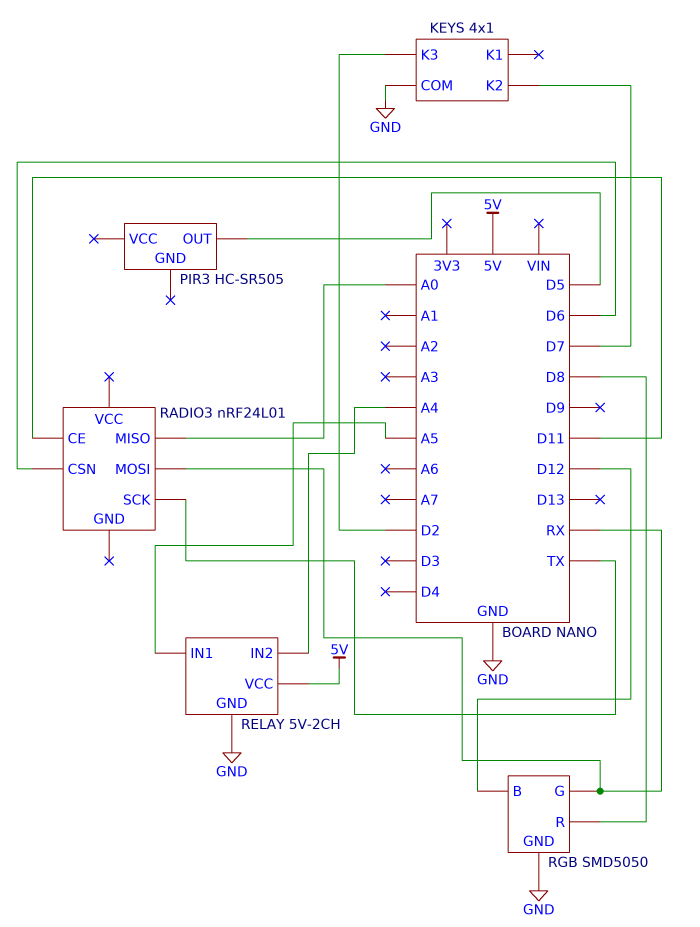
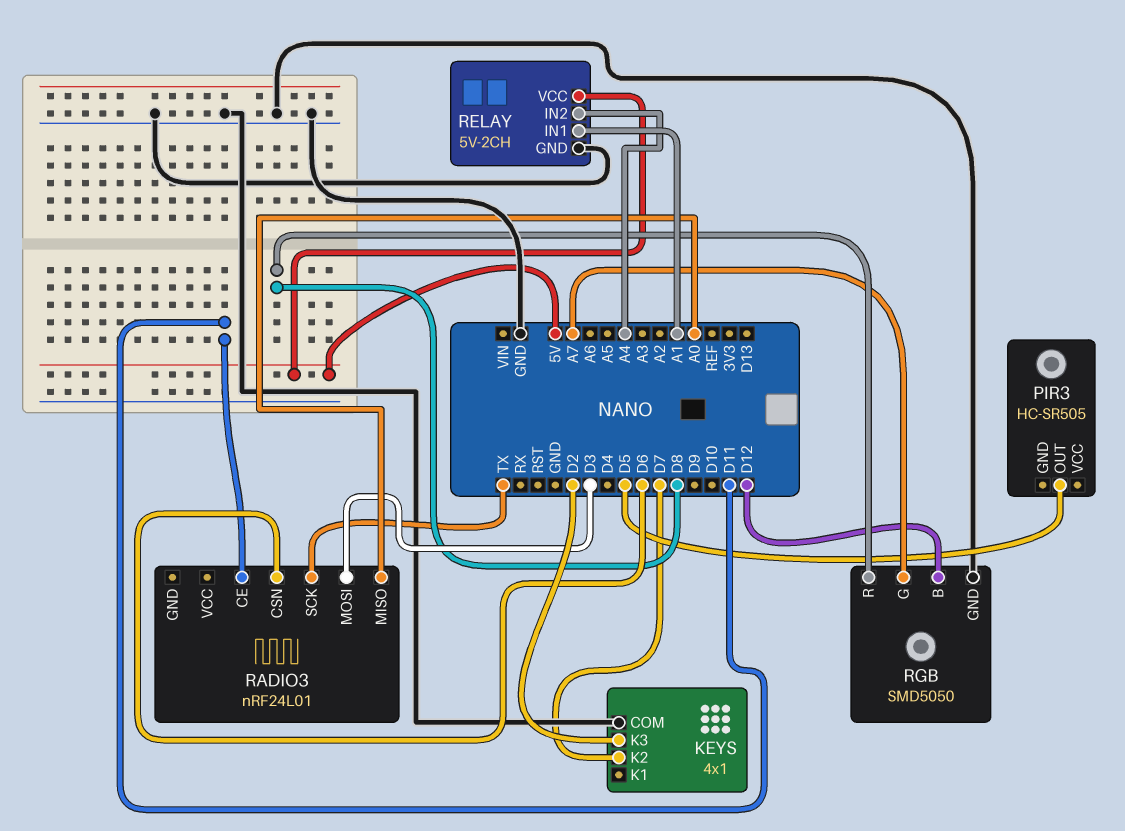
RADIO3 pin MOSI: RX -> D3
RELAY pin IN1: A5 -> A1
RGB pin G: RX -> A7

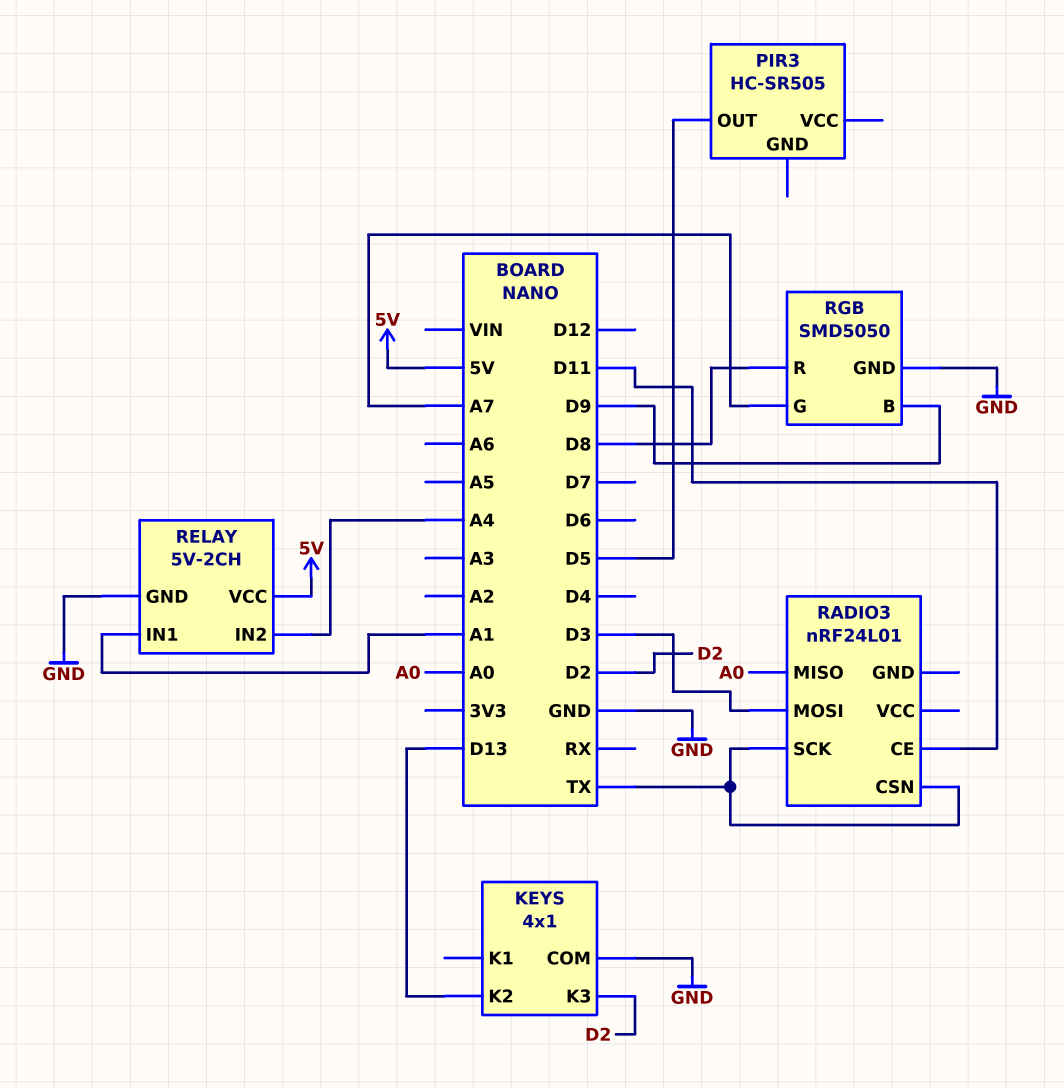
KEYS pin K2: D7 -> D13
RADIO3 pin CSN: D6 -> TX
RGB pin B: D12 -> D9

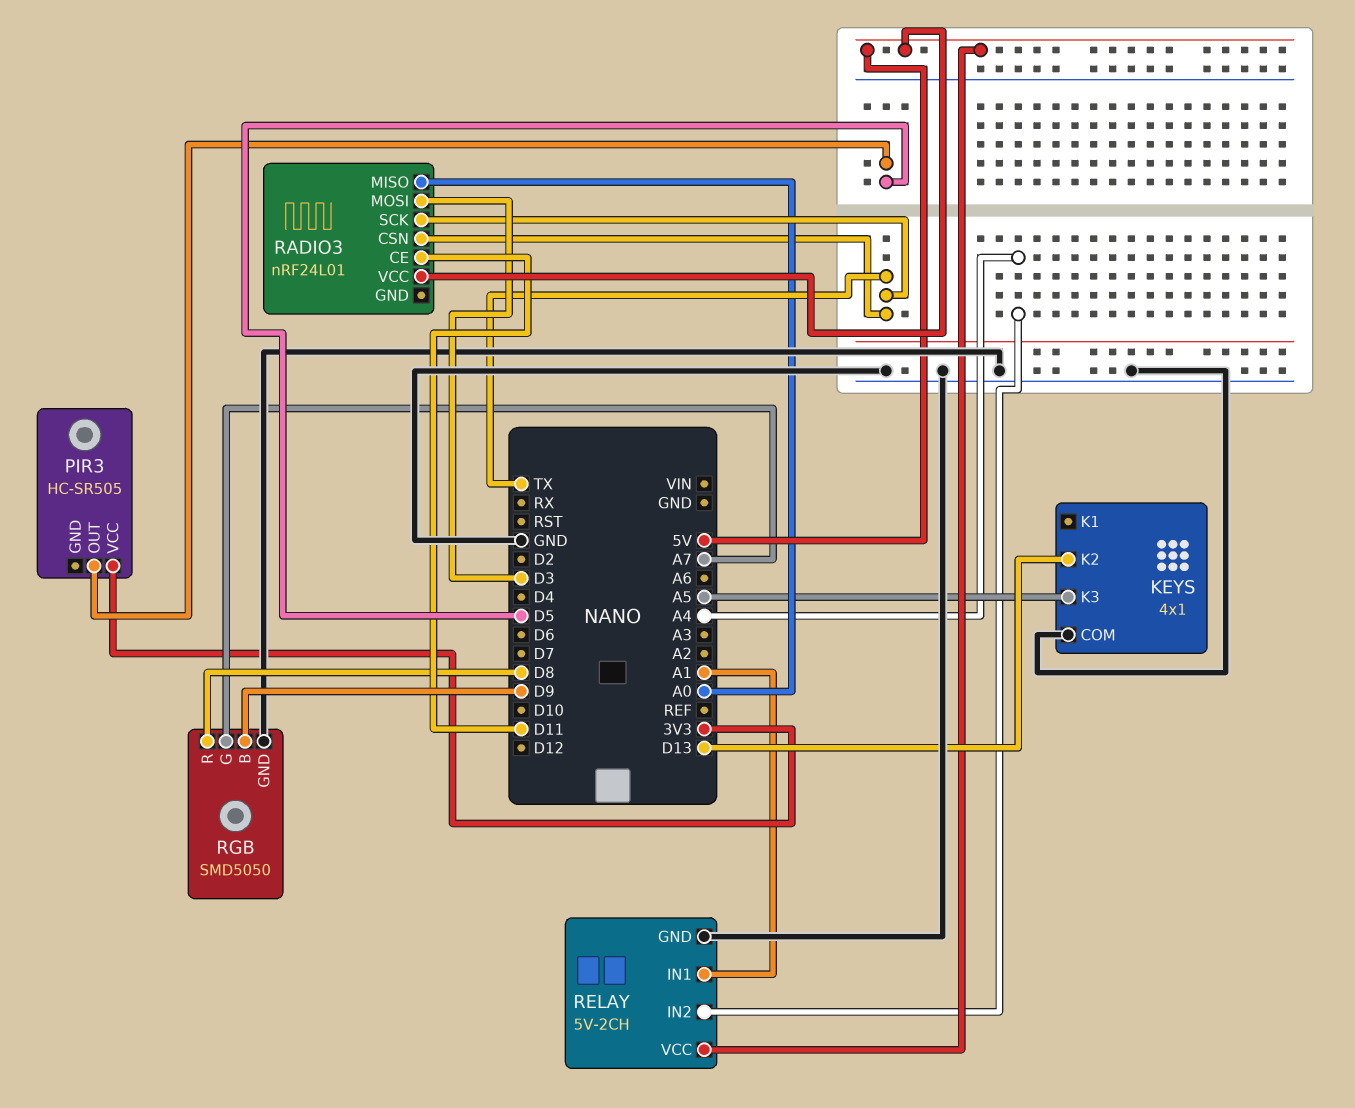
KEYS pin K3: D2 -> A5
PIR3 pin VCC: none -> 3V3
RADIO3 pin VCC: none -> 5V

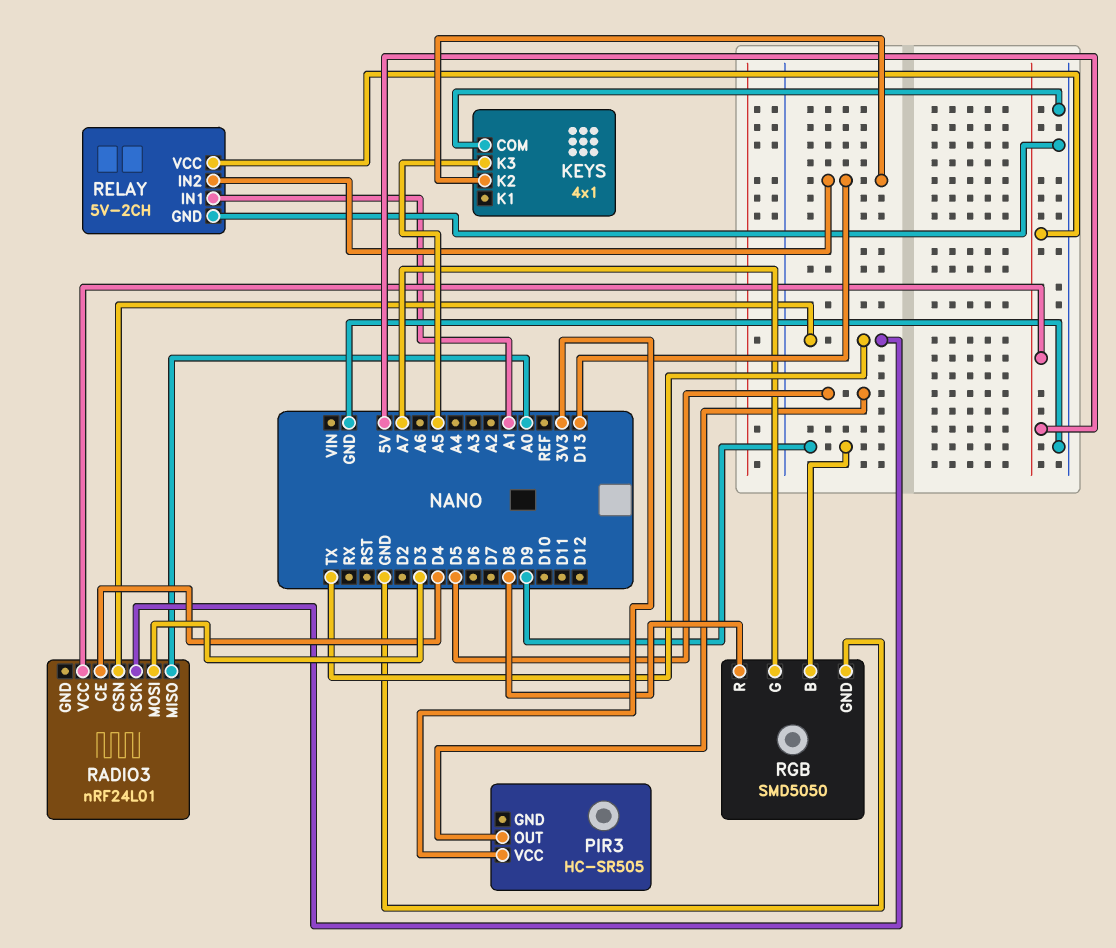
RADIO3 pin CE: D11 -> D4
RELAY pin IN2: A4 -> D13

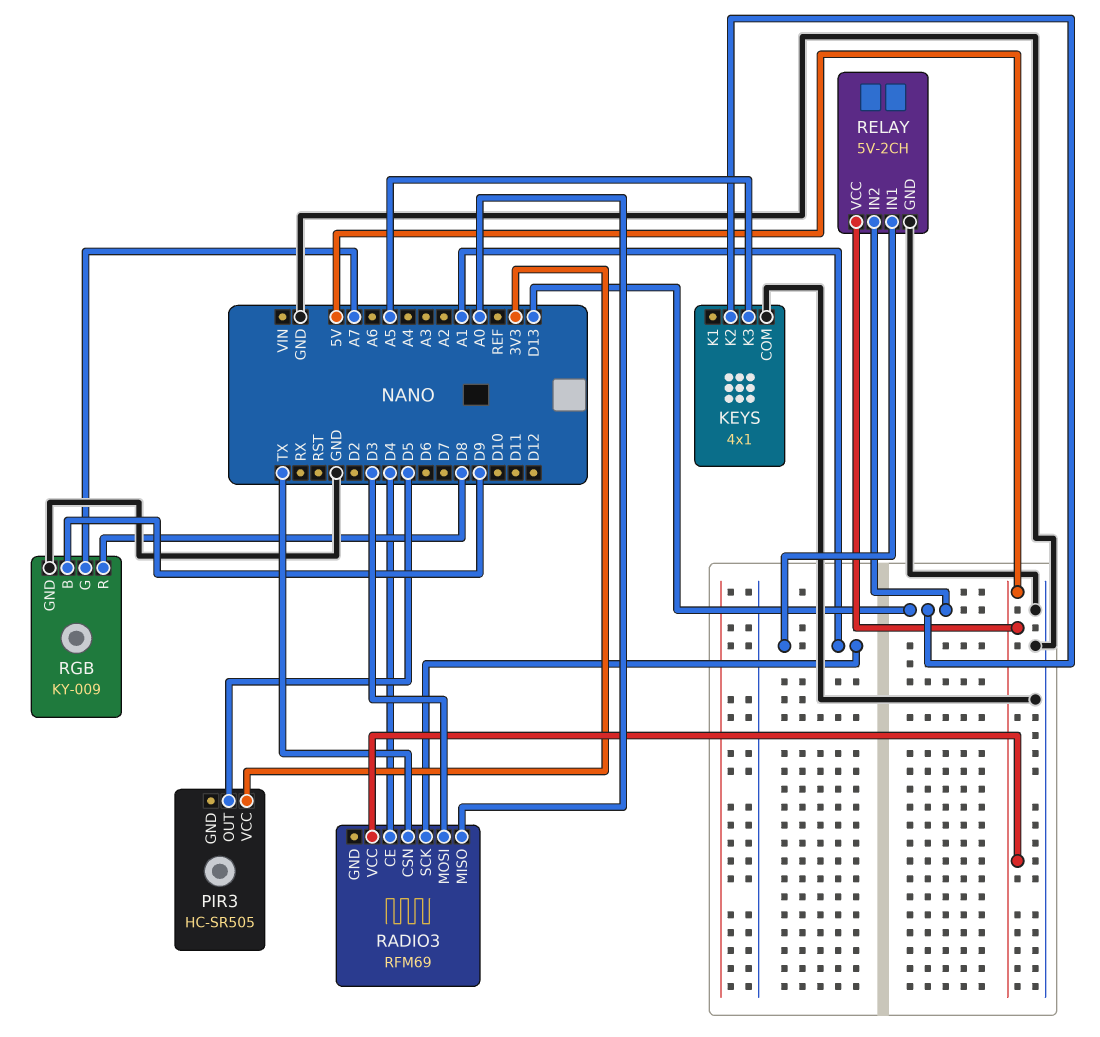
RADIO3: nRF24L01 -> RFM69
RADIO3 pin SCK: TX -> A1
RGB: SMD5050 -> KY-009

